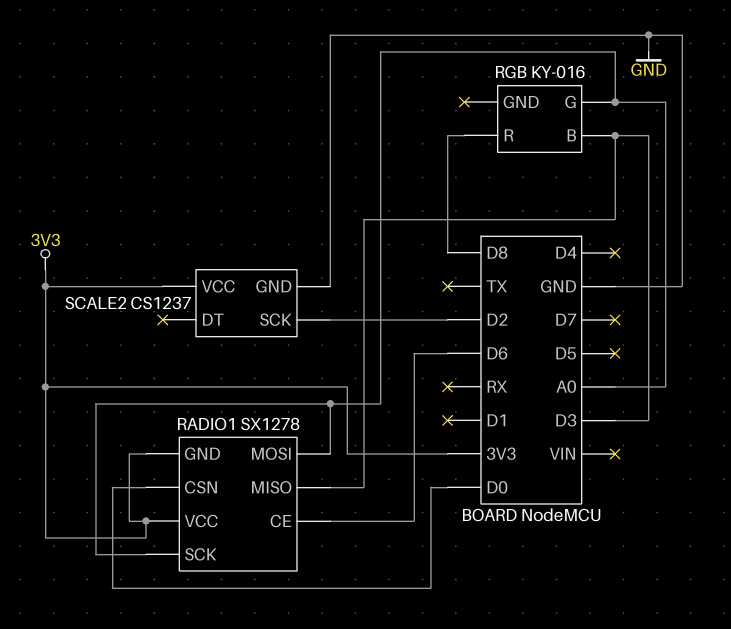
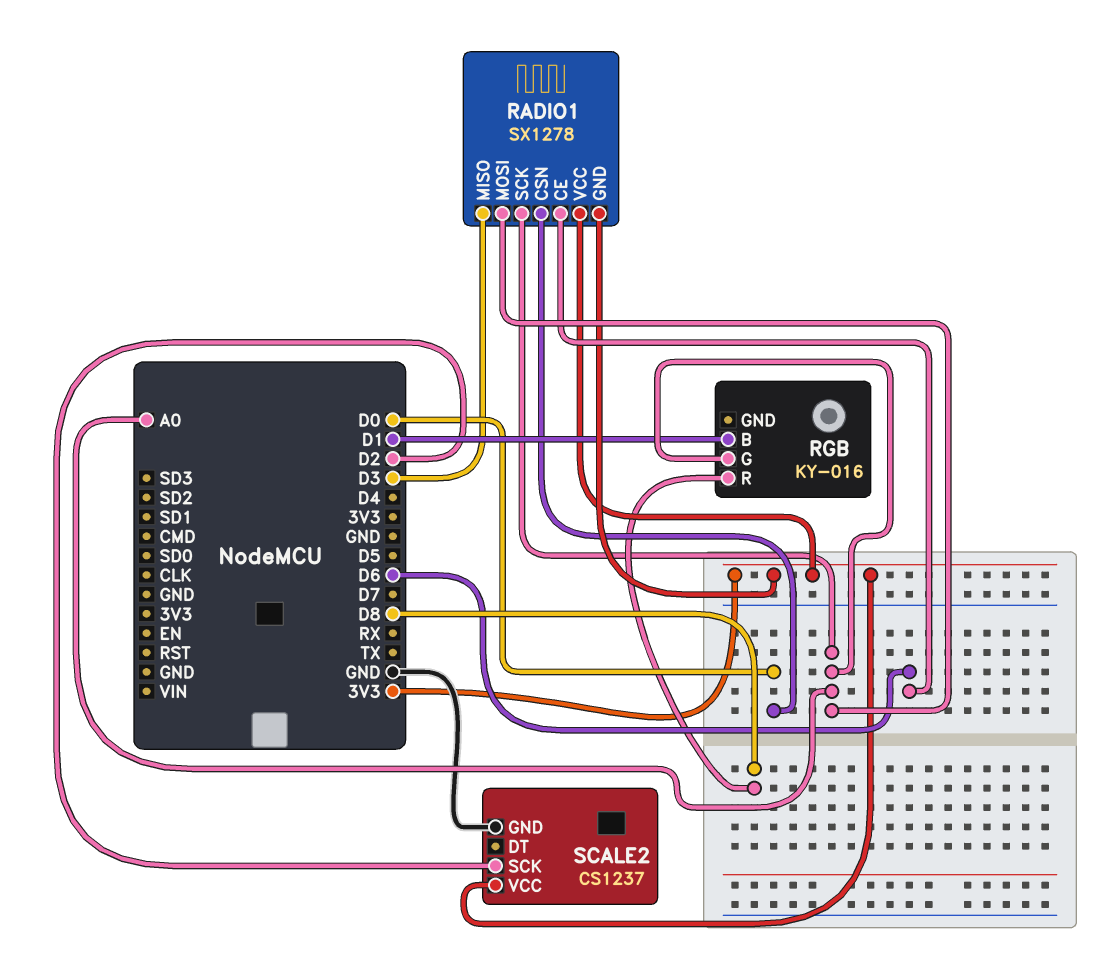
RGB pin B: D3 -> D1

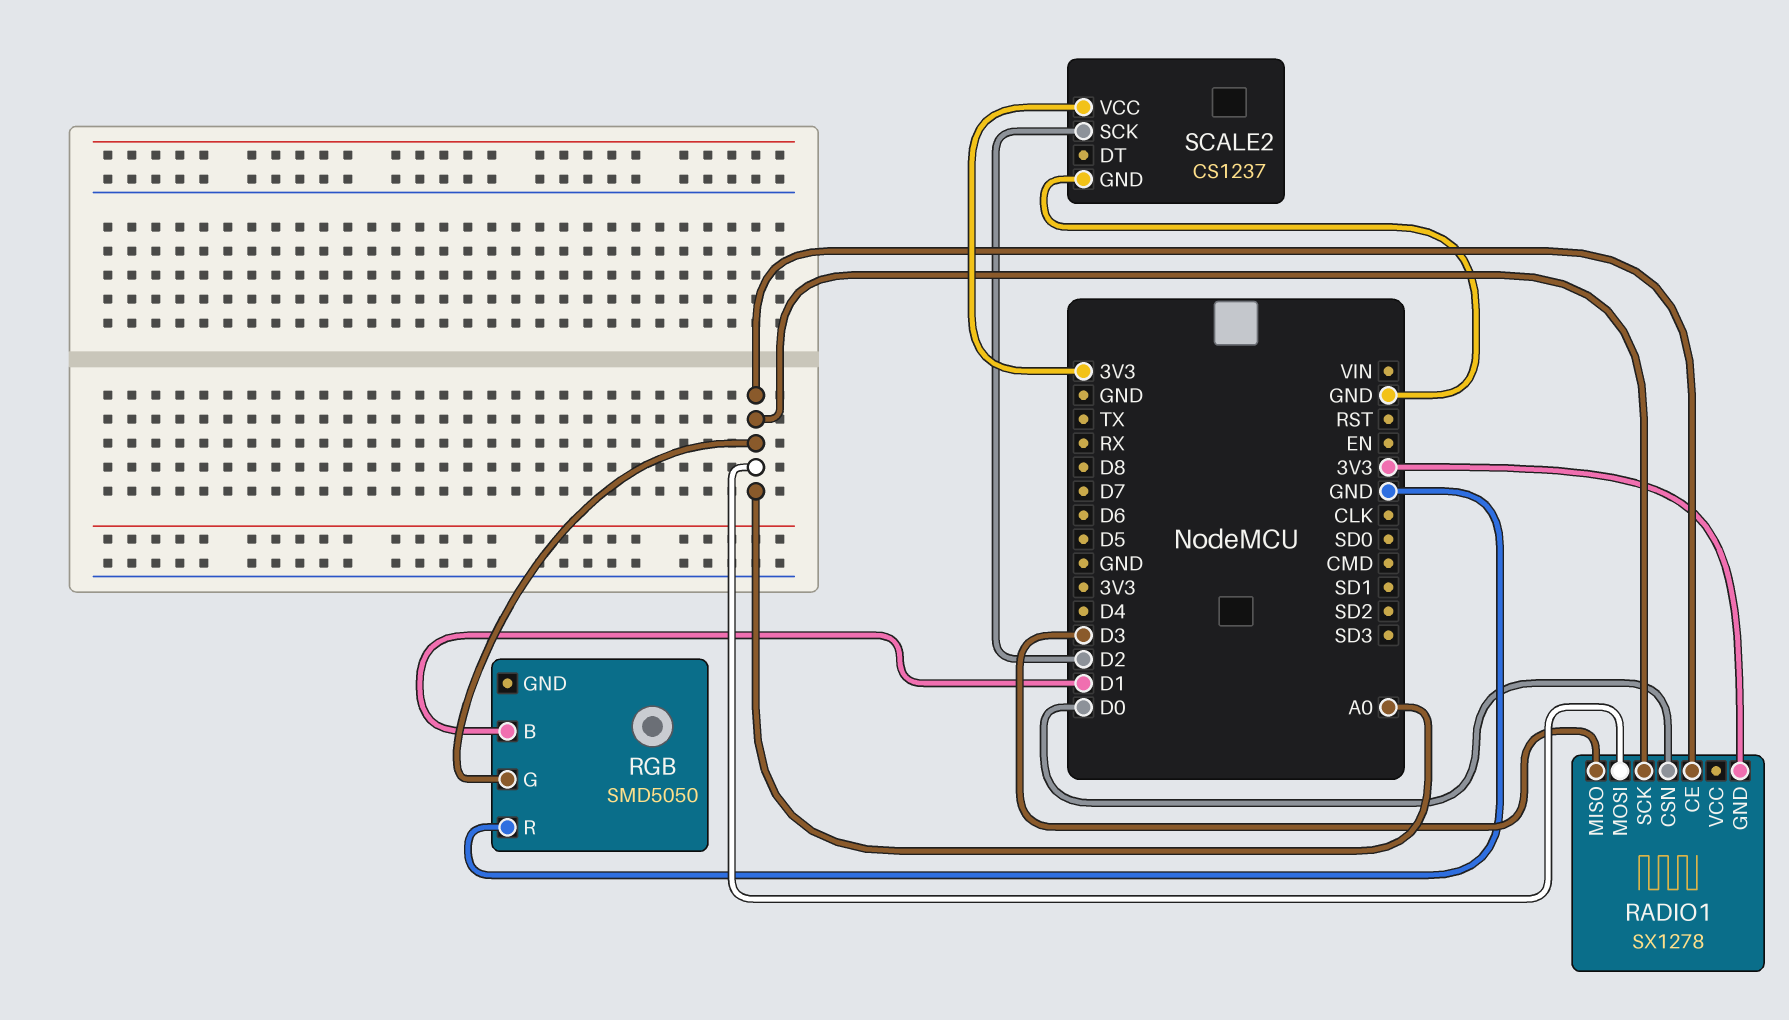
RADIO1 pin CE: D6 -> A0
RADIO1 pin VCC: 3V3 -> none
RGB: KY-016 -> SMD5050
RGB pin R: D8 -> GND

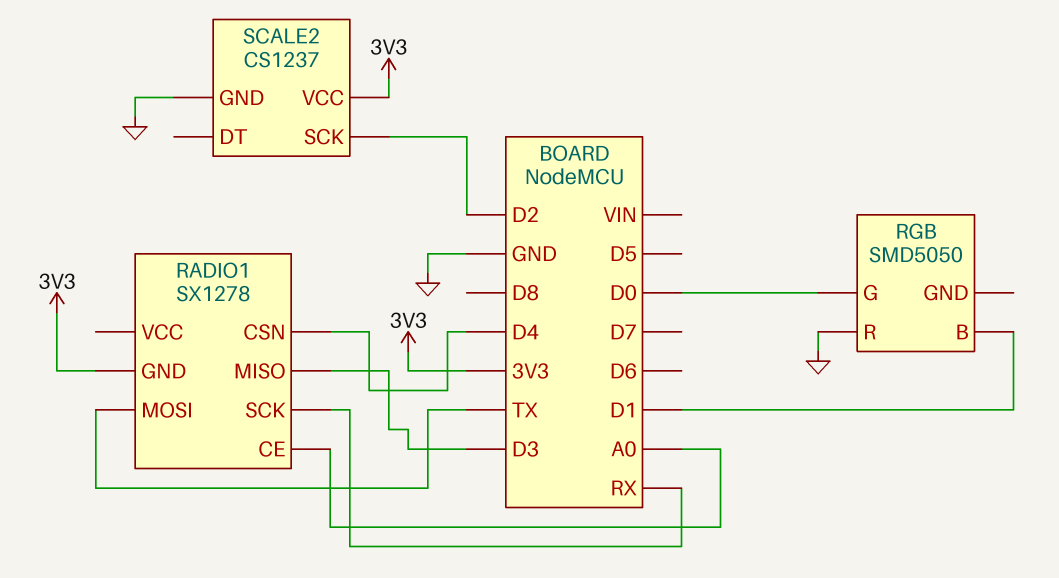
RADIO1 pin CSN: D0 -> D4
RADIO1 pin MOSI: A0 -> TX
RADIO1 pin SCK: A0 -> RX
RGB pin G: A0 -> D0

